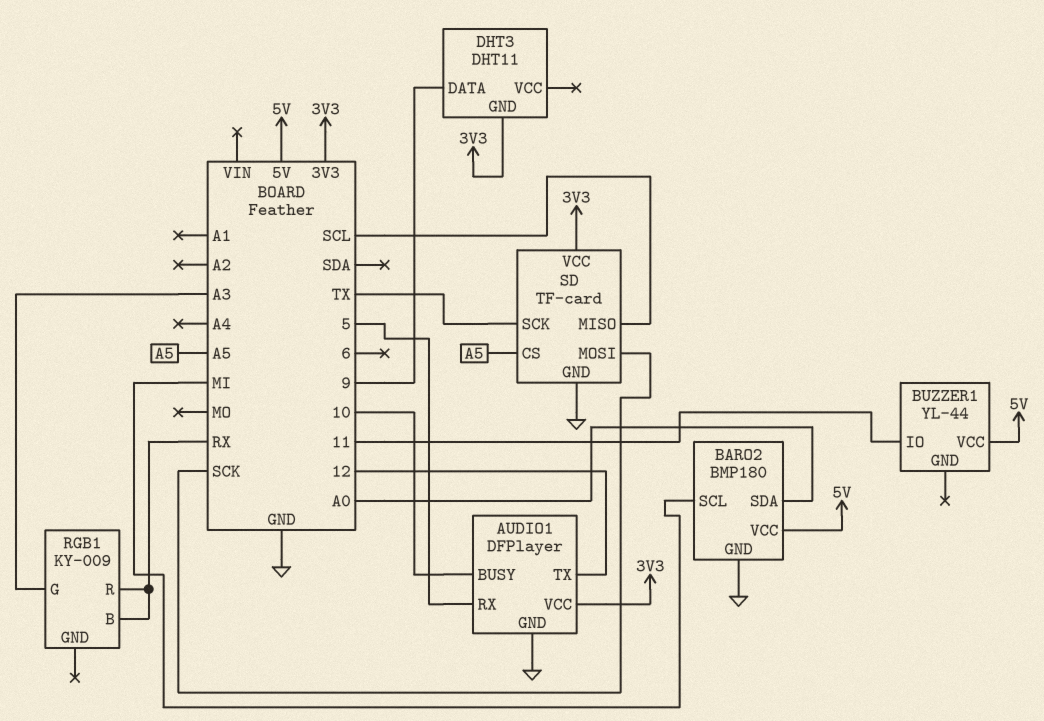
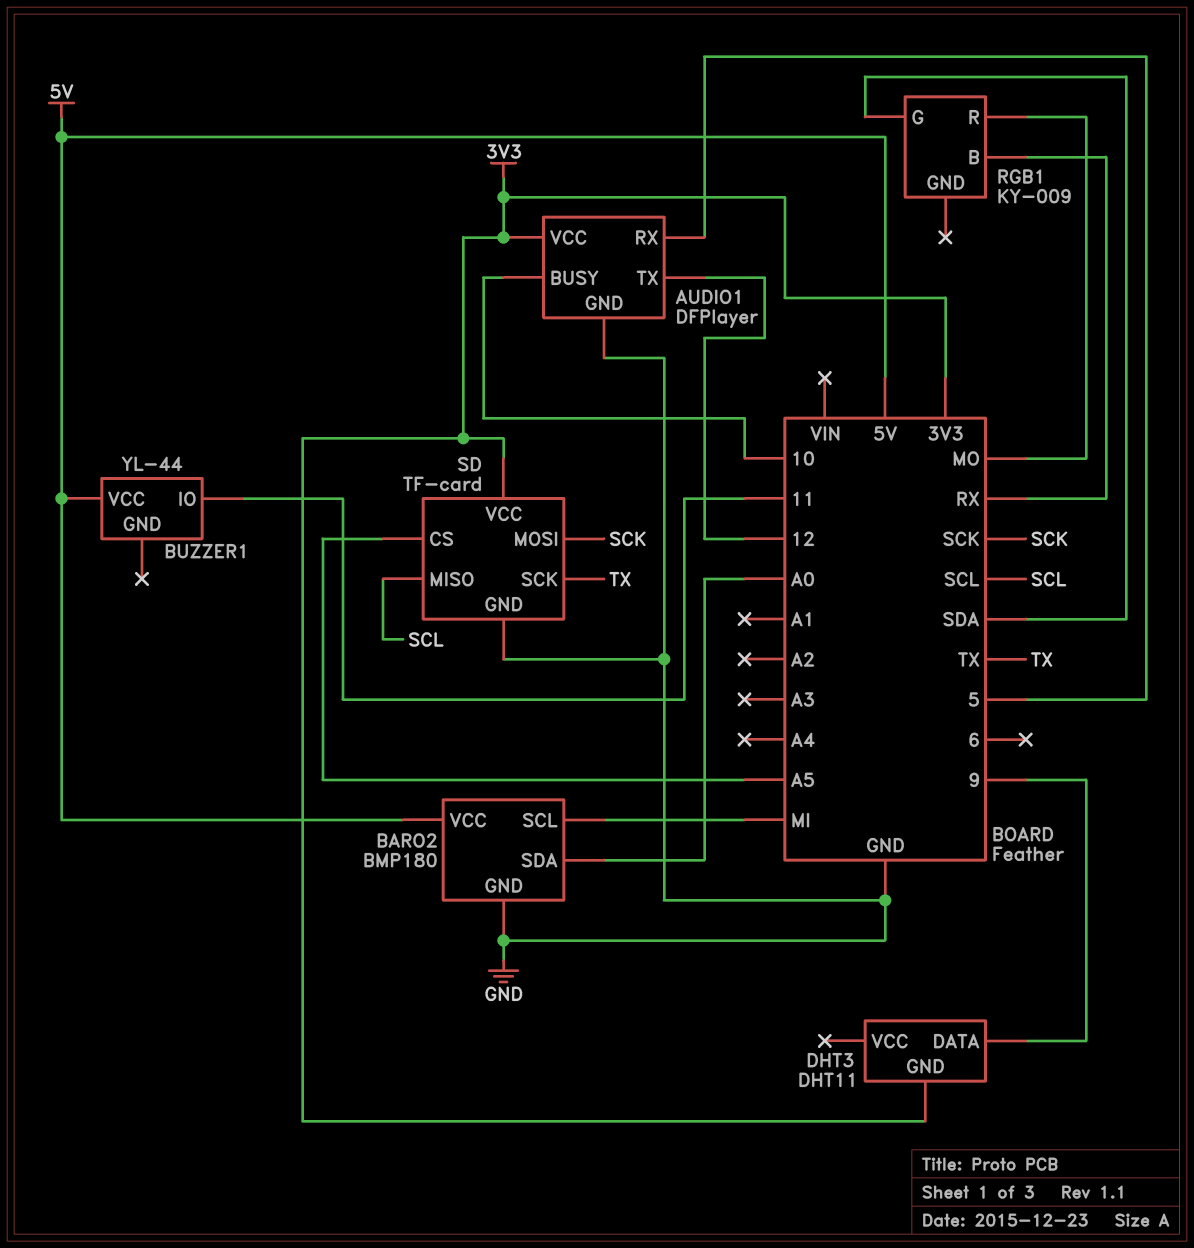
RGB1 pin G: A3 -> SDA
RGB1 pin R: RX -> MO

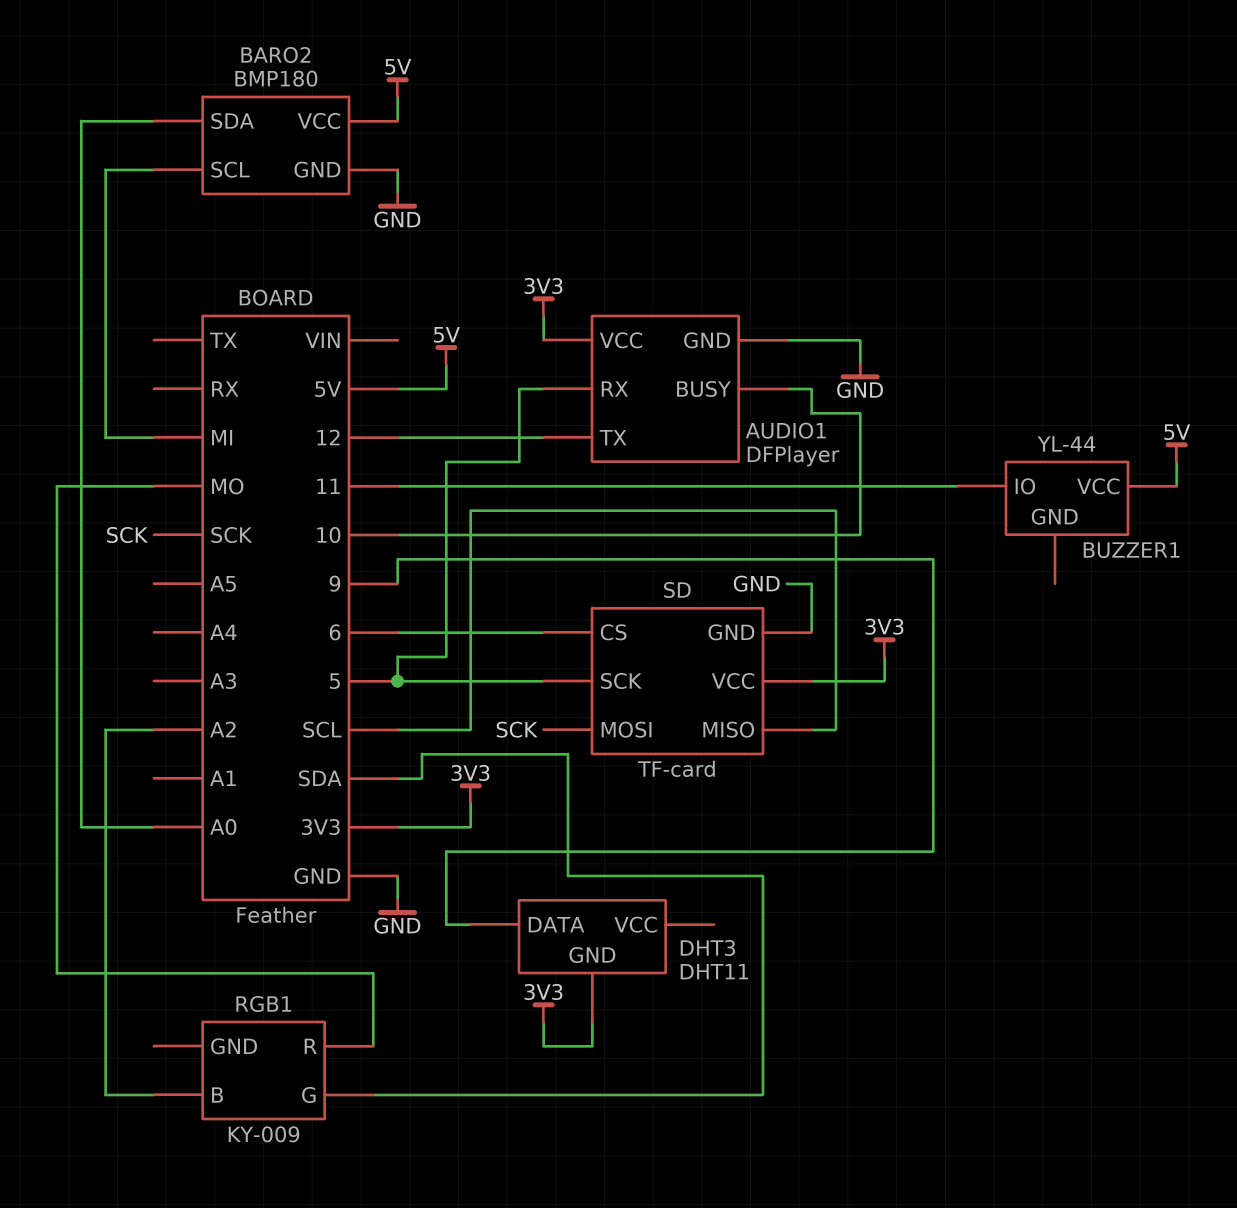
RGB1 pin B: RX -> A2
SD pin CS: A5 -> 6
SD pin SCK: TX -> 5

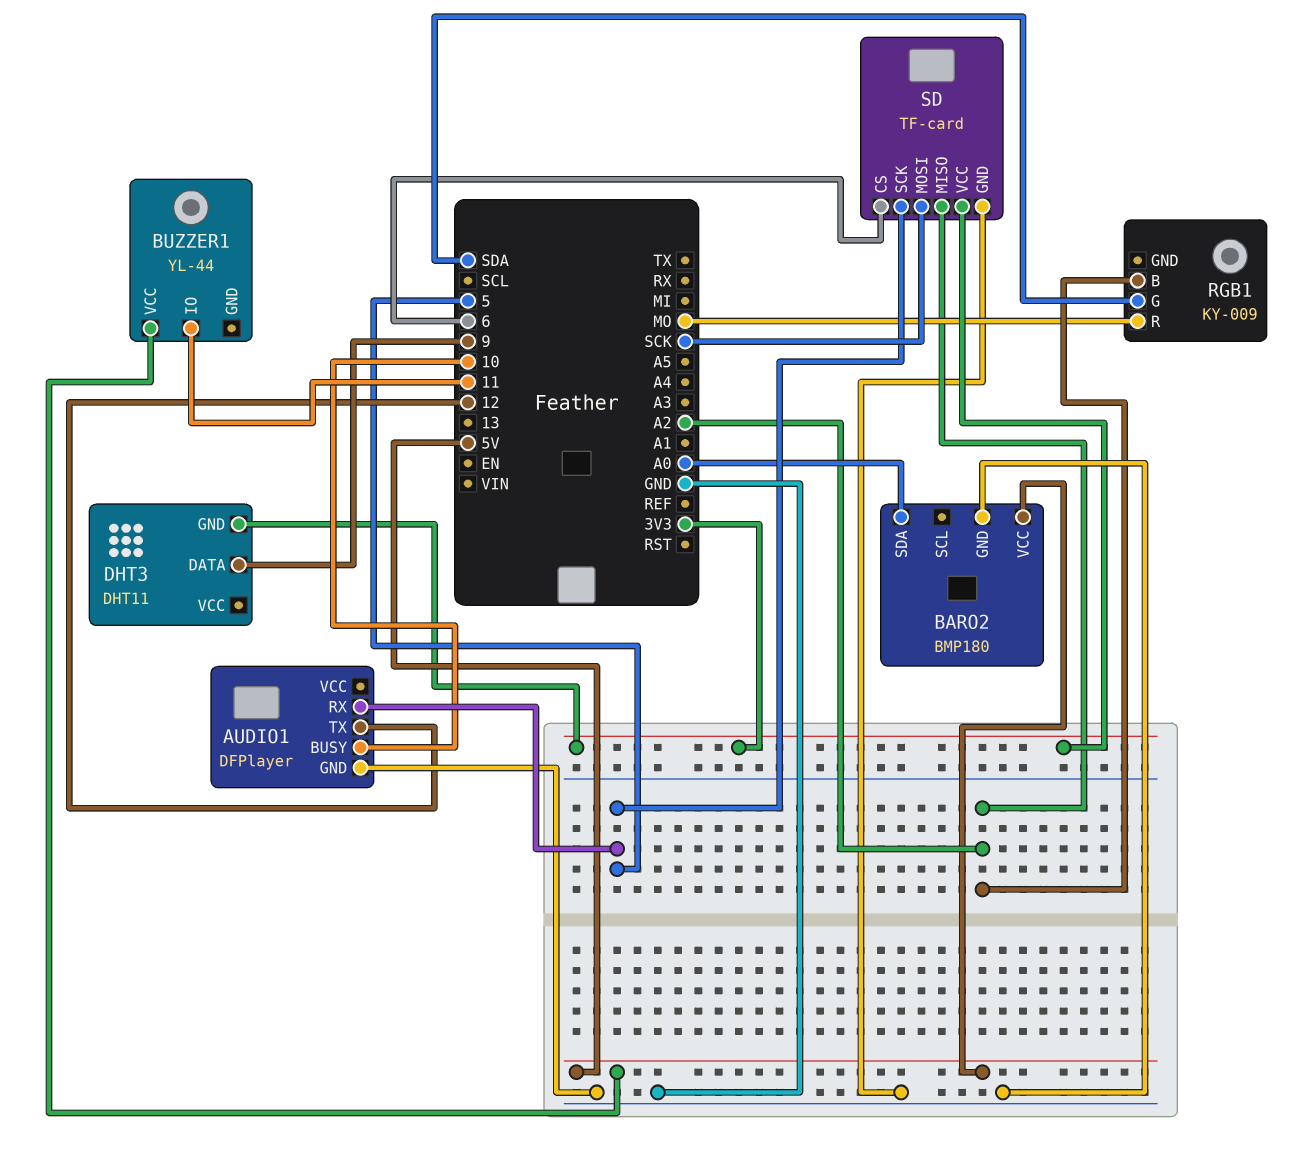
AUDIO1 pin VCC: 3V3 -> none
BARO2 pin SCL: MI -> none
SD pin MISO: SCL -> A2

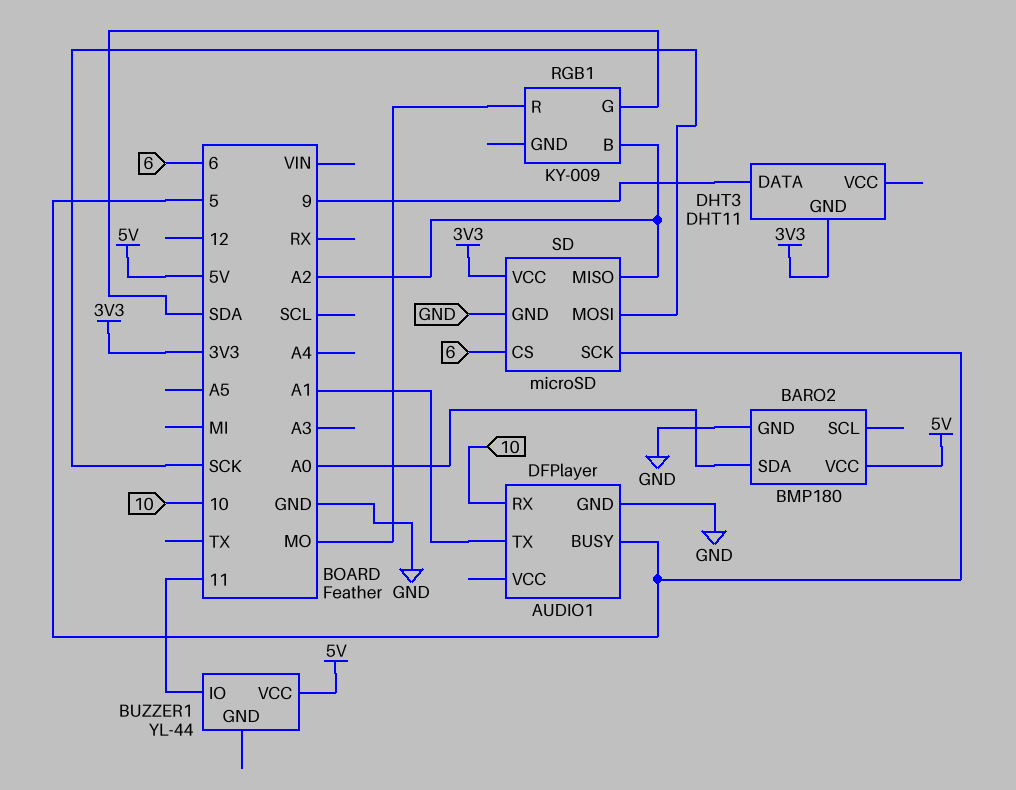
AUDIO1 pin BUSY: 10 -> 5
AUDIO1 pin RX: 5 -> 10
AUDIO1 pin TX: 12 -> A1
SD: TF-card -> microSD

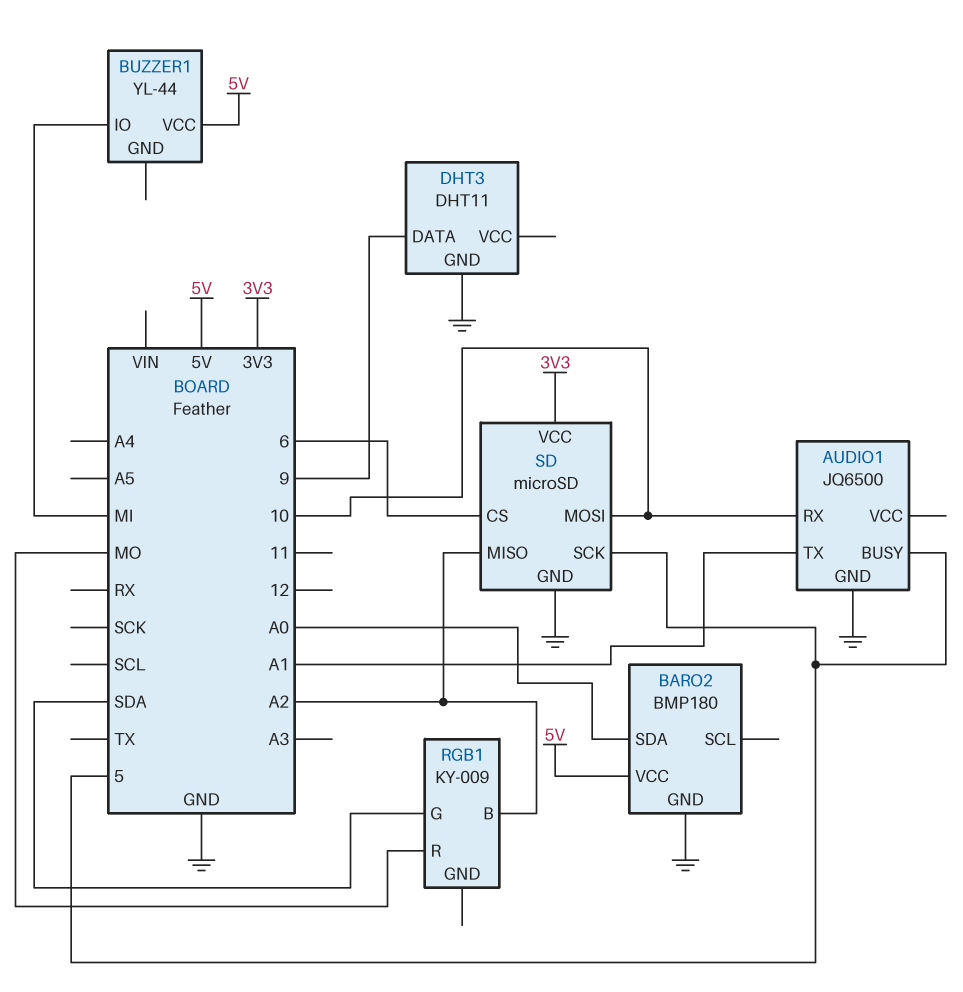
AUDIO1: DFPlayer -> JQ6500
BUZZER1 pin IO: 11 -> MI
DHT3 pin GND: 3V3 -> GND
SD pin MOSI: SCK -> 10

